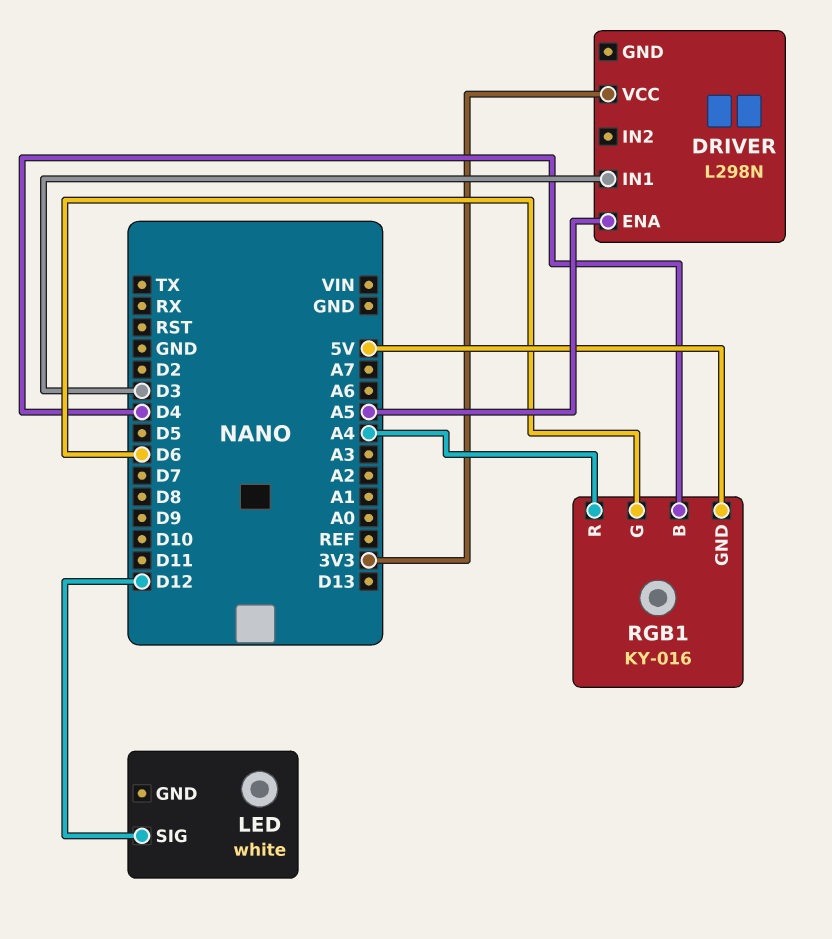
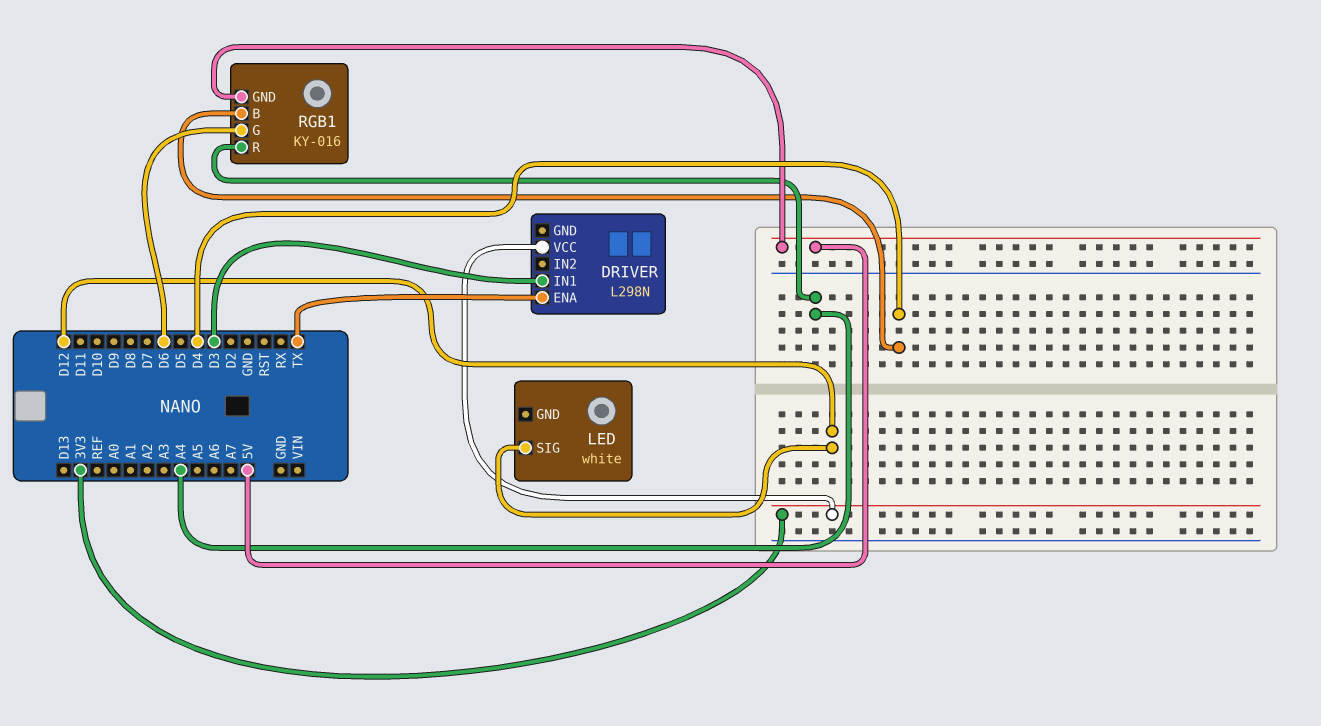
DRIVER pin ENA: A5 -> TX

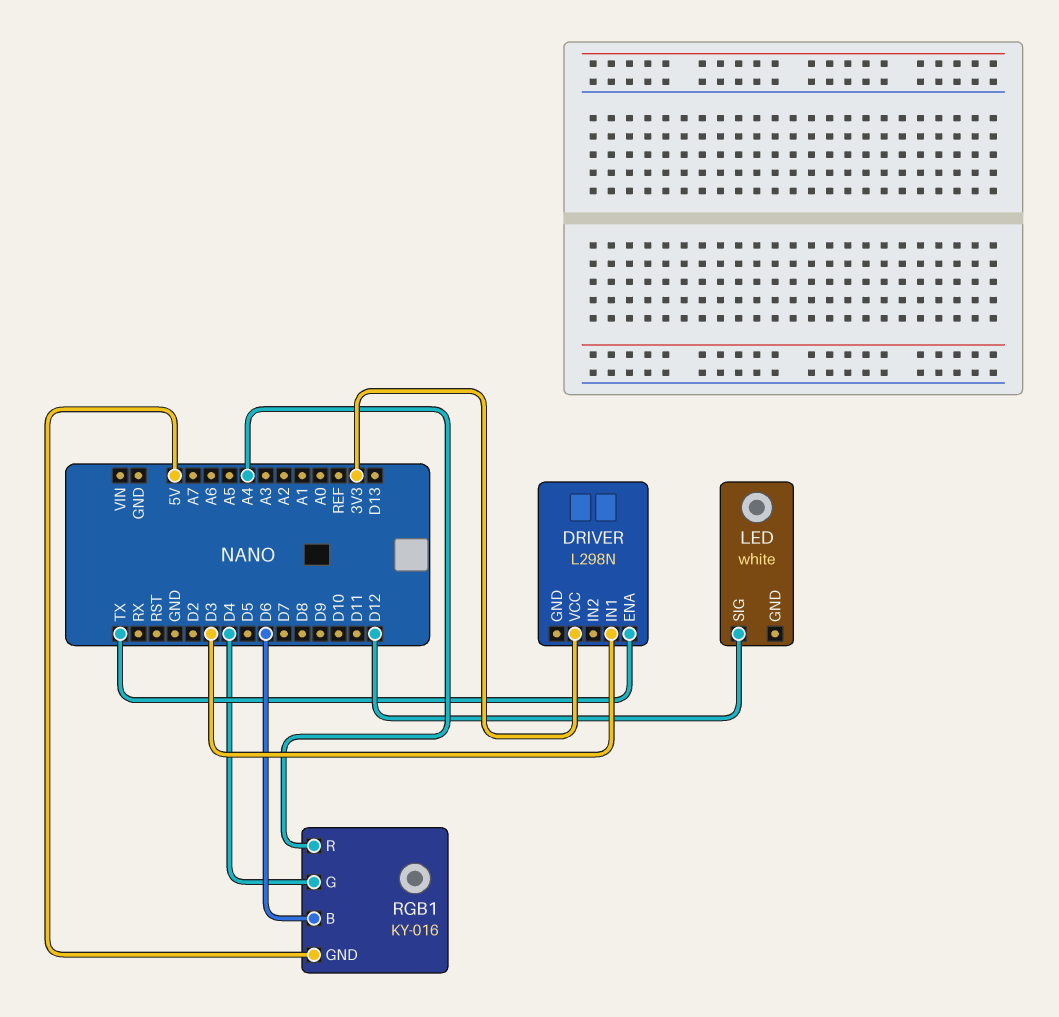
RGB1 pin B: D4 -> D6
RGB1 pin G: D6 -> D4

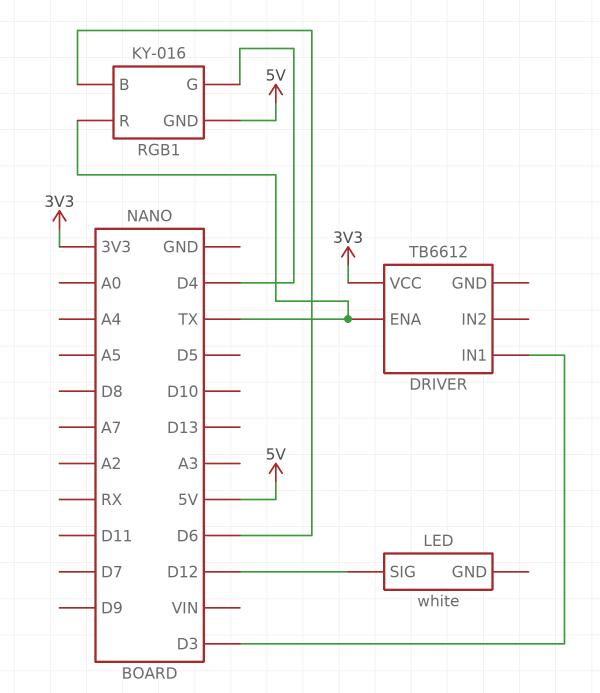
DRIVER: L298N -> TB6612
RGB1 pin R: A4 -> TX

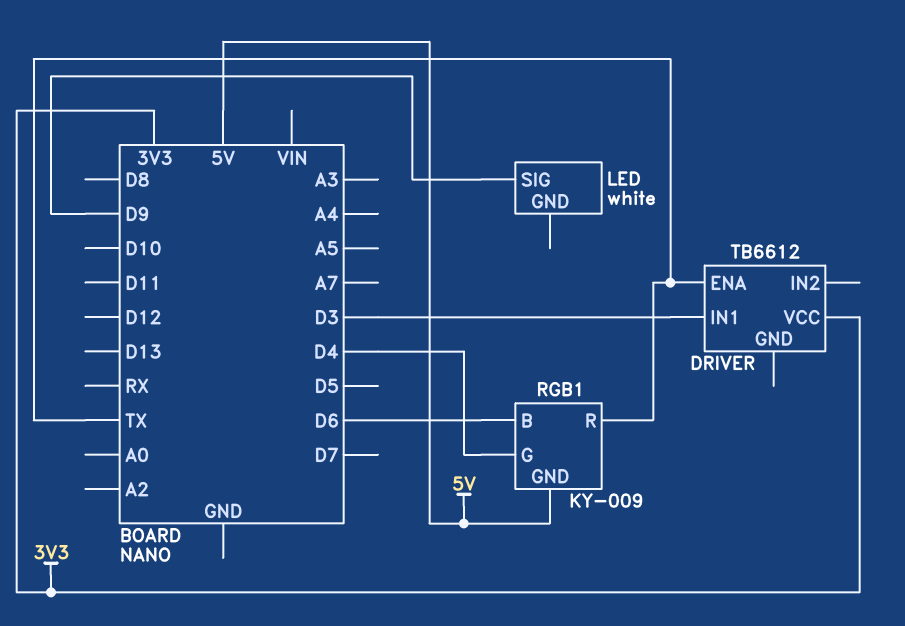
LED pin SIG: D12 -> D9
RGB1: KY-016 -> KY-009

